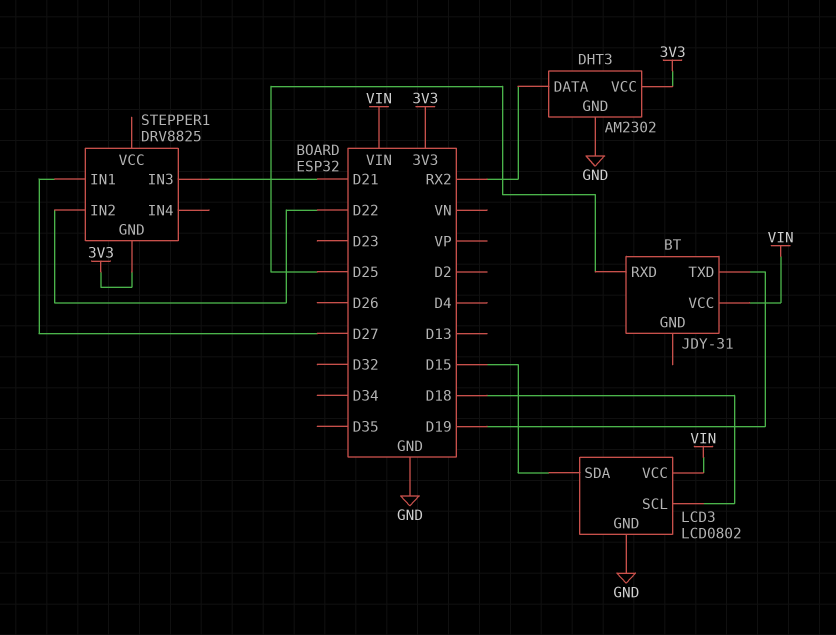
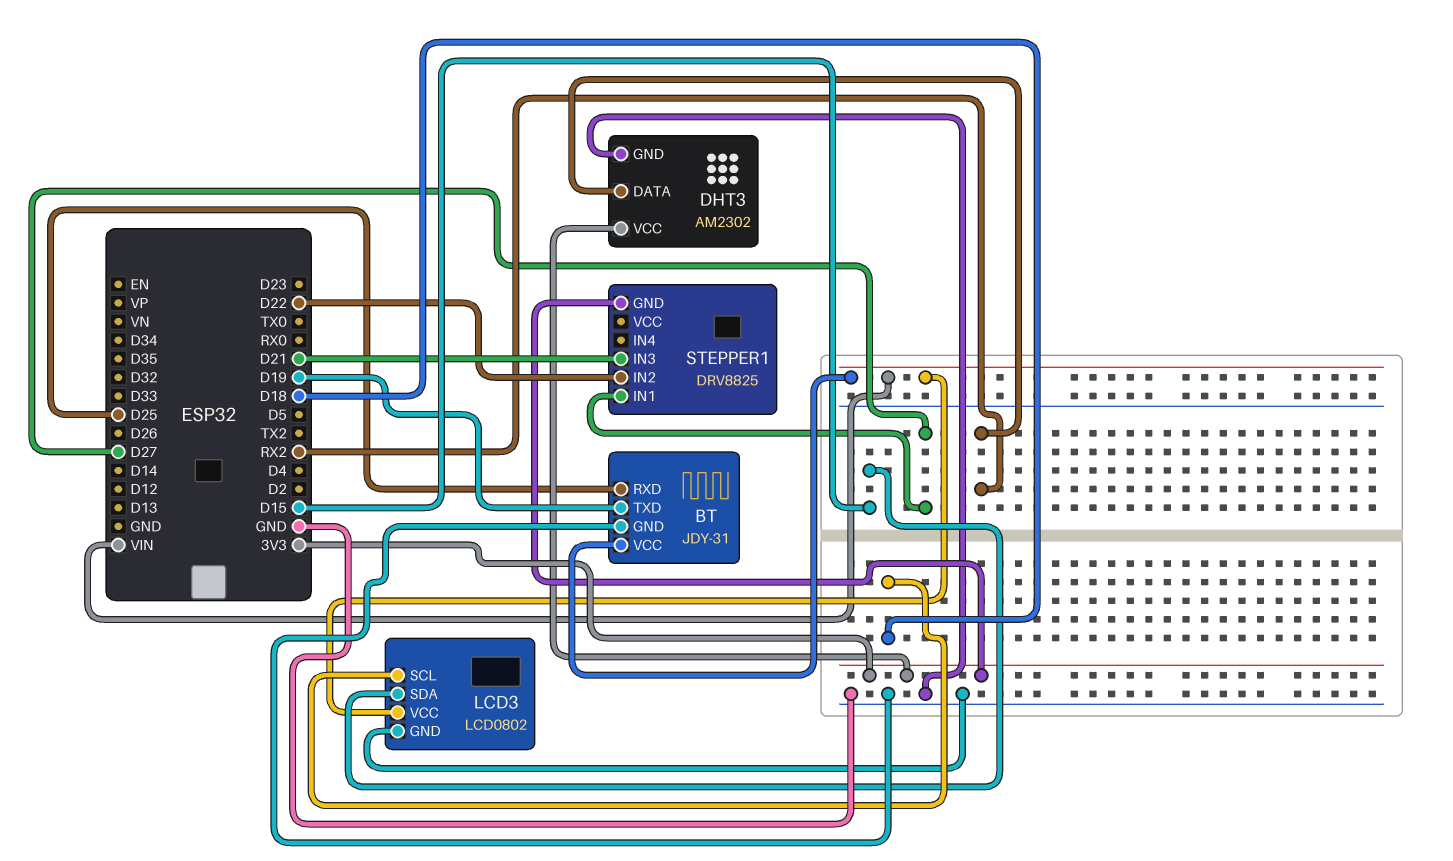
BT pin GND: none -> GND

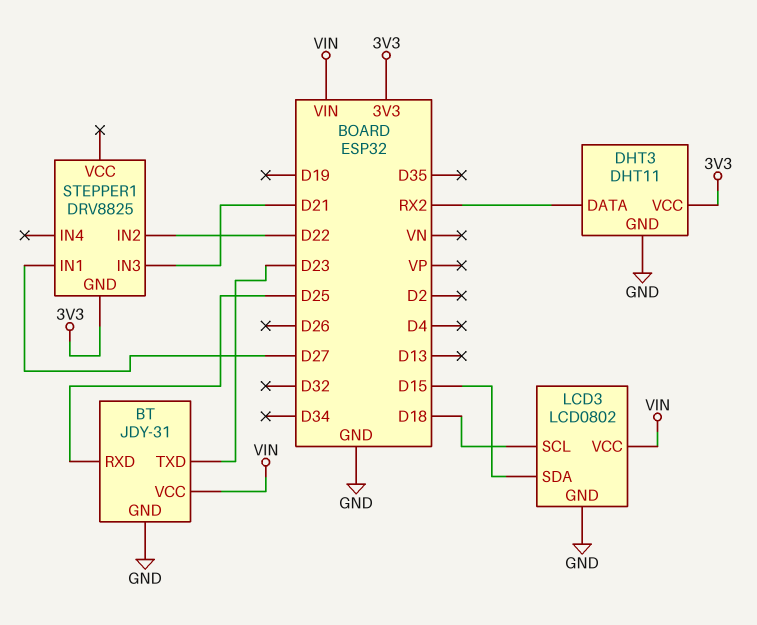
BT pin TXD: D19 -> D23
DHT3: AM2302 -> DHT11

